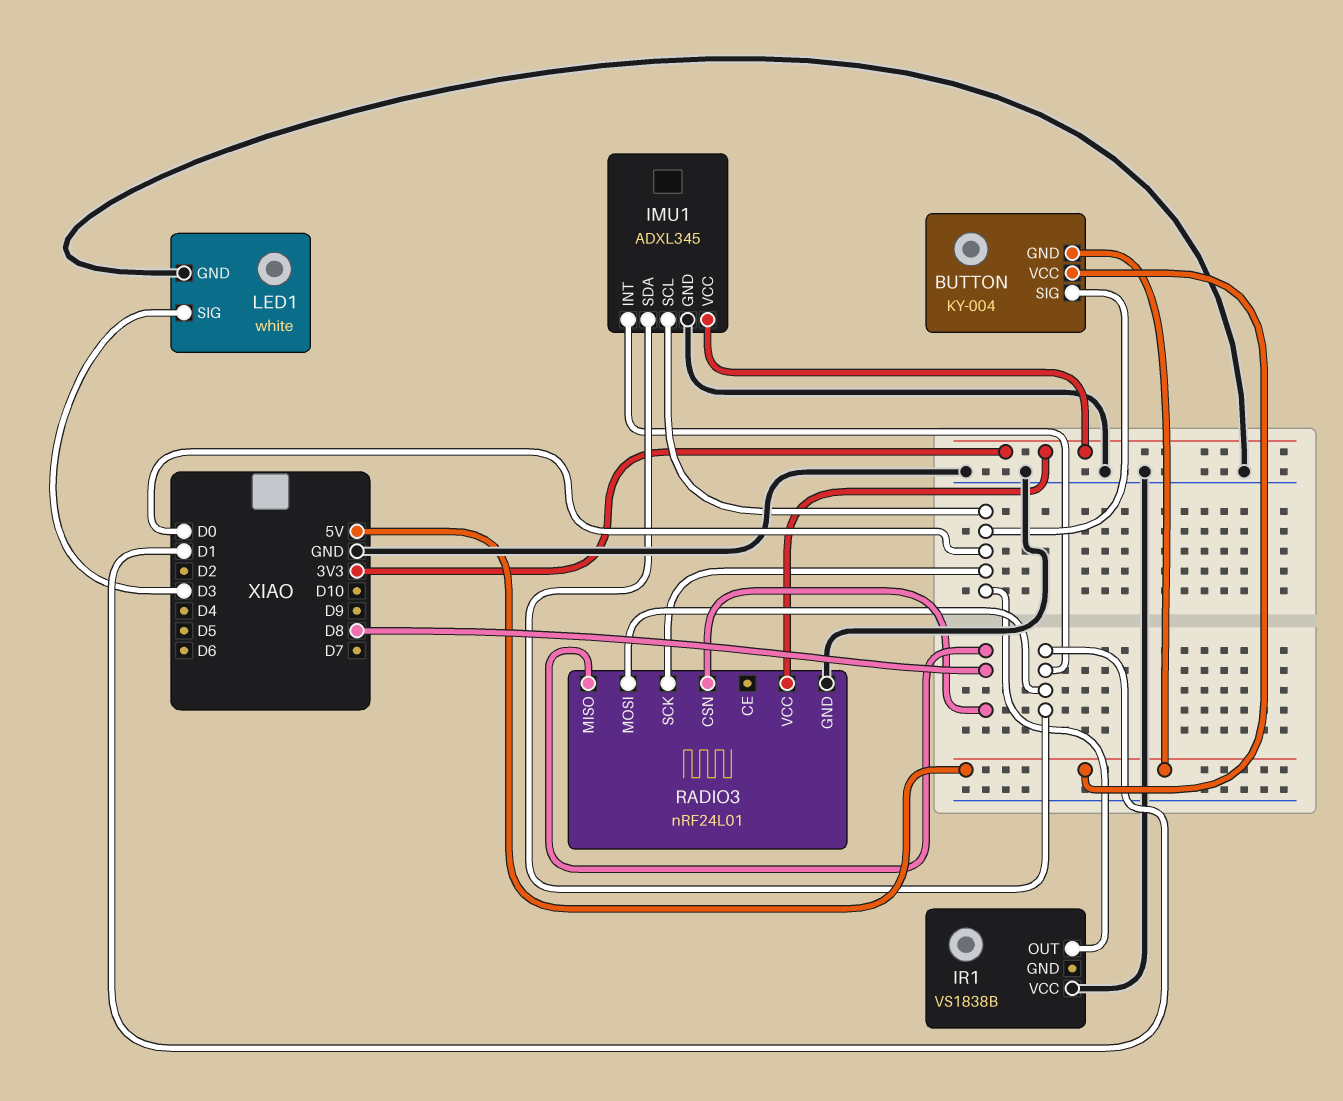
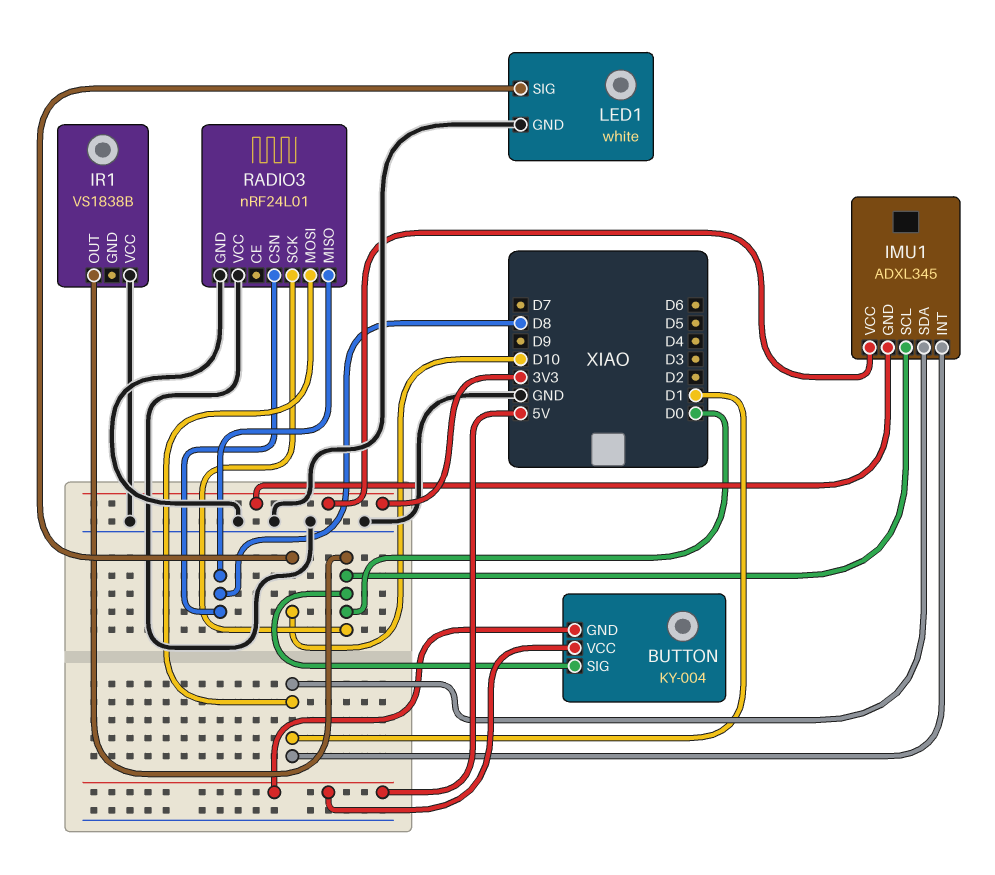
IMU1 pin GND: GND -> 3V3
LED1 pin SIG: D3 -> D10
RADIO3 pin VCC: 3V3 -> GND

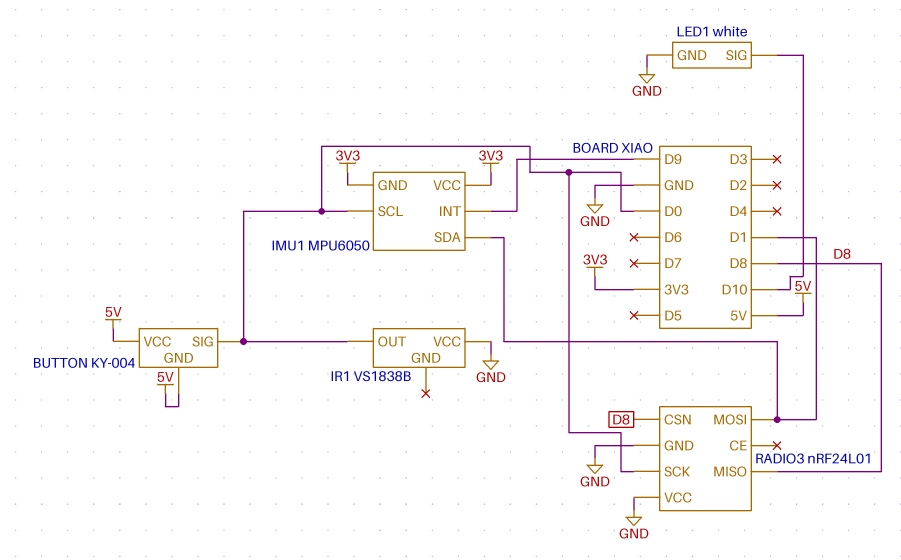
IMU1: ADXL345 -> MPU6050
IMU1 pin INT: D1 -> D9

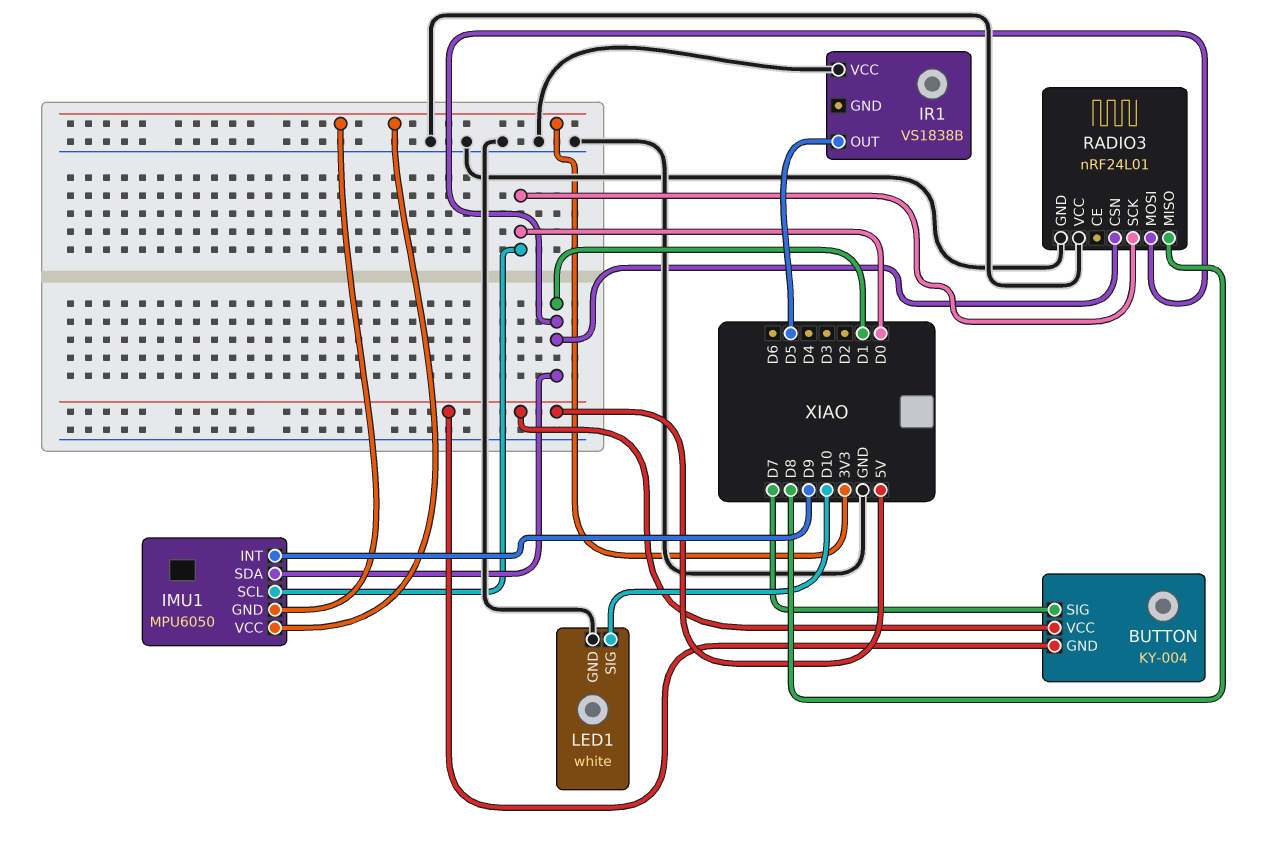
BUTTON pin SIG: D0 -> D7
IR1 pin OUT: D0 -> D5
RADIO3 pin CSN: D8 -> D1

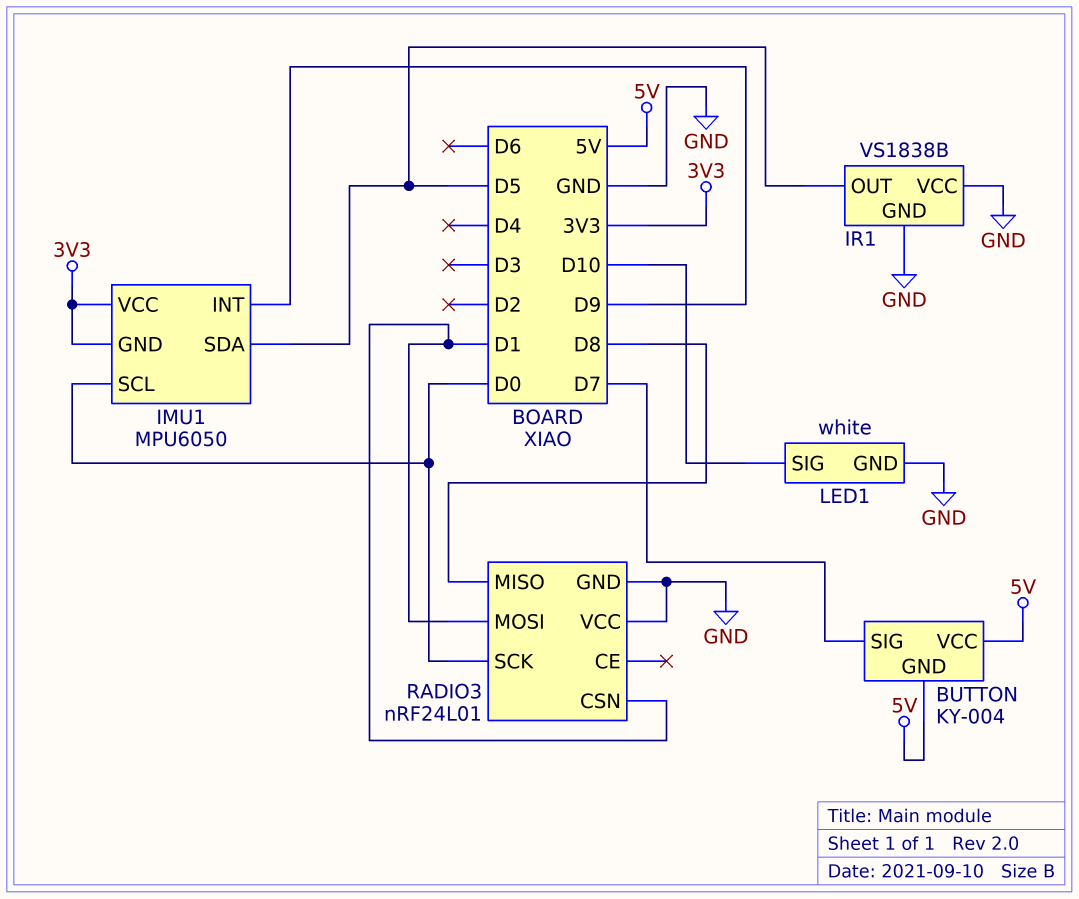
IMU1 pin SDA: D1 -> D5
IR1 pin GND: none -> GND

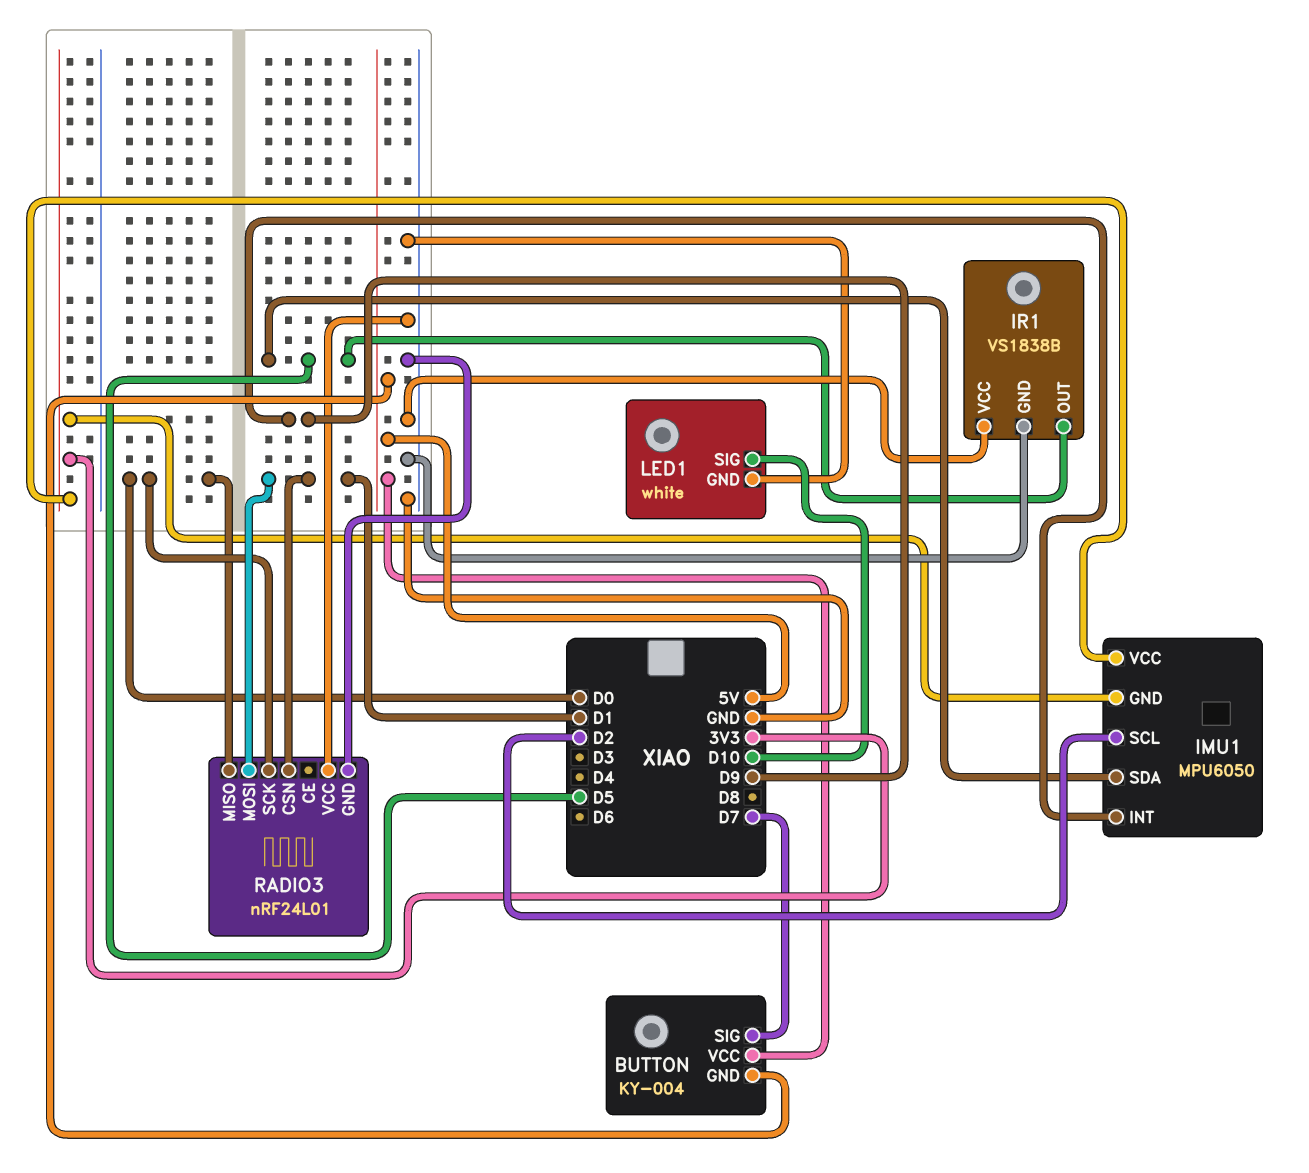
IMU1 pin SCL: D0 -> D2
RADIO3 pin MISO: D8 -> D0

